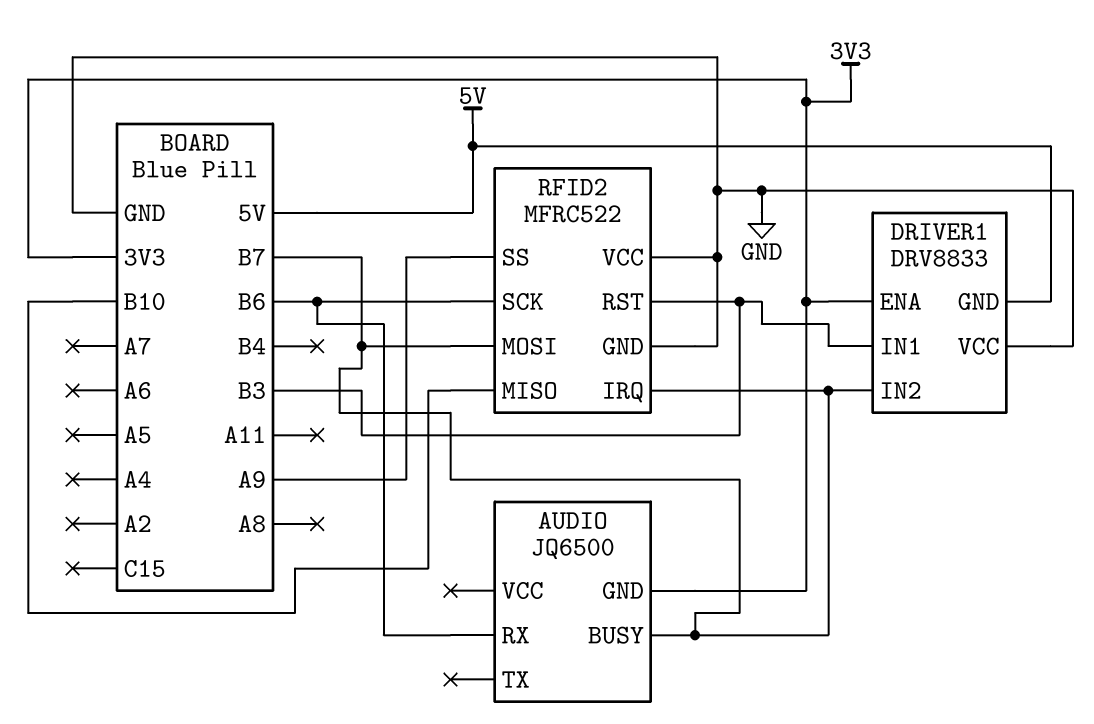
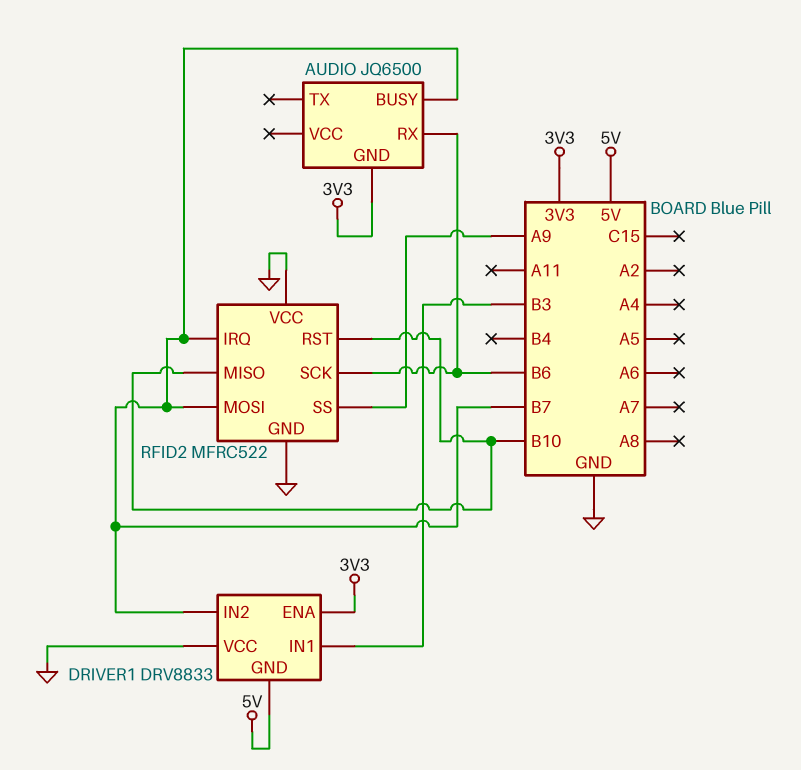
RFID2 pin RST: B3 -> B10

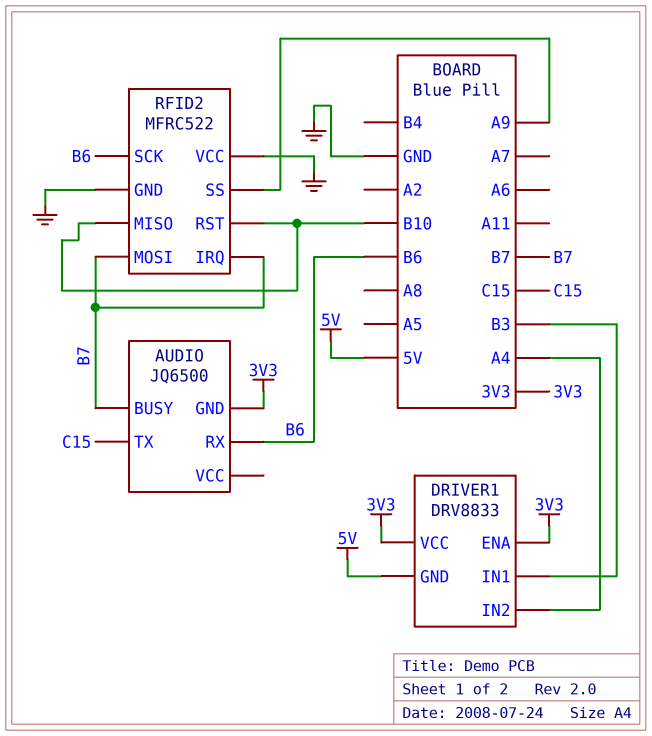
AUDIO pin TX: none -> C15
DRIVER1 pin IN2: B7 -> A4
DRIVER1 pin VCC: GND -> 3V3

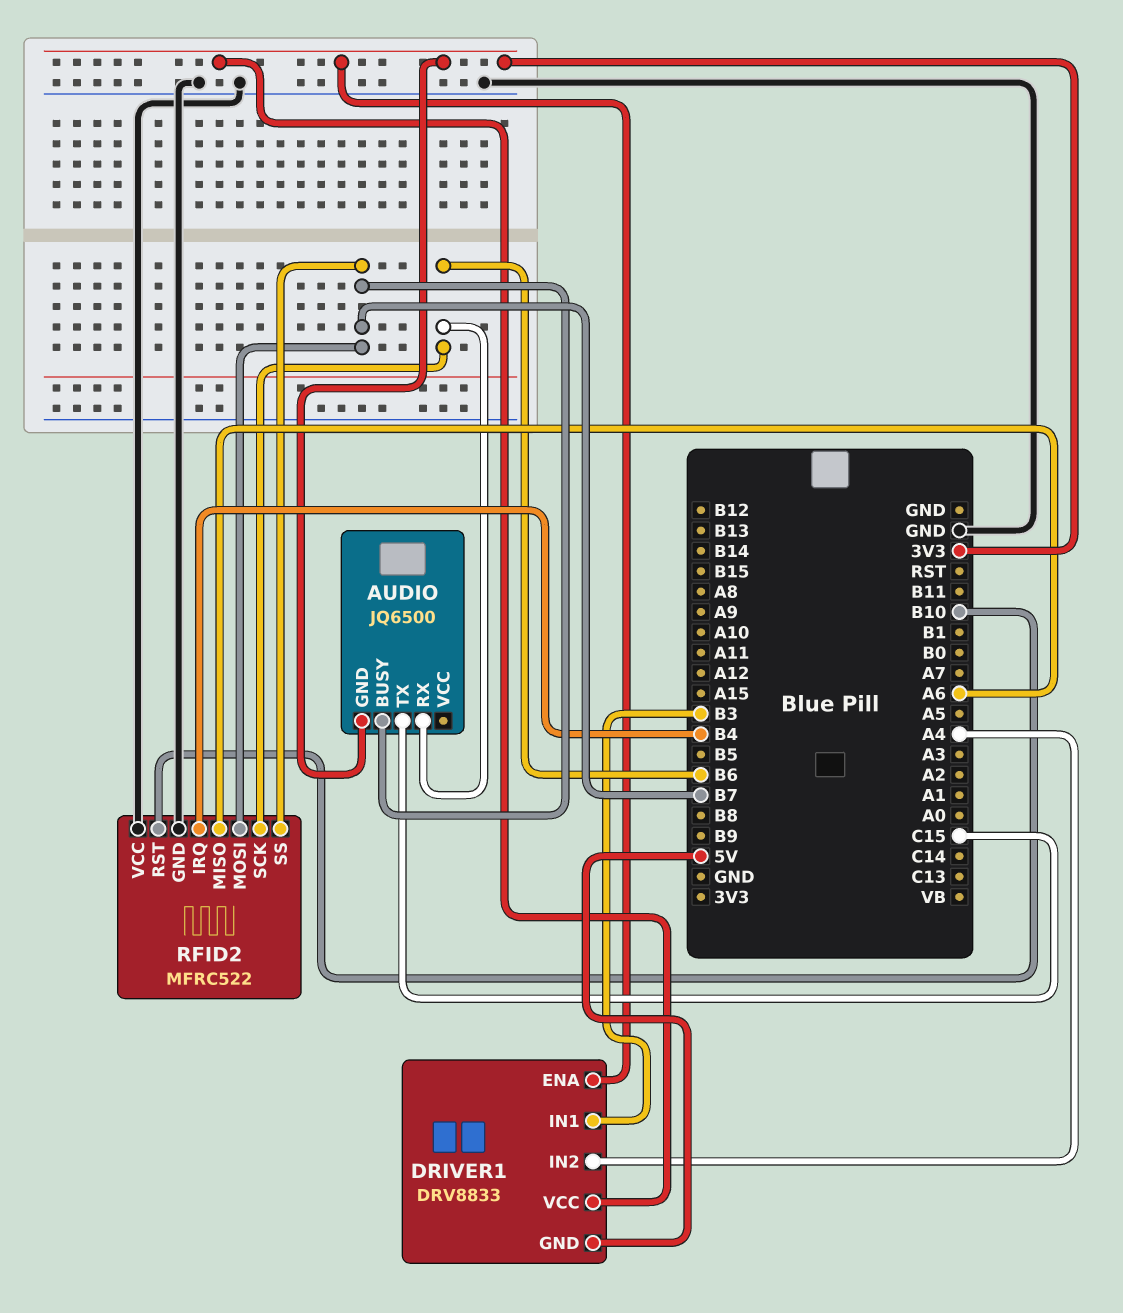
RFID2 pin IRQ: B7 -> B4
RFID2 pin MISO: B10 -> A6
RFID2 pin SS: A9 -> B7

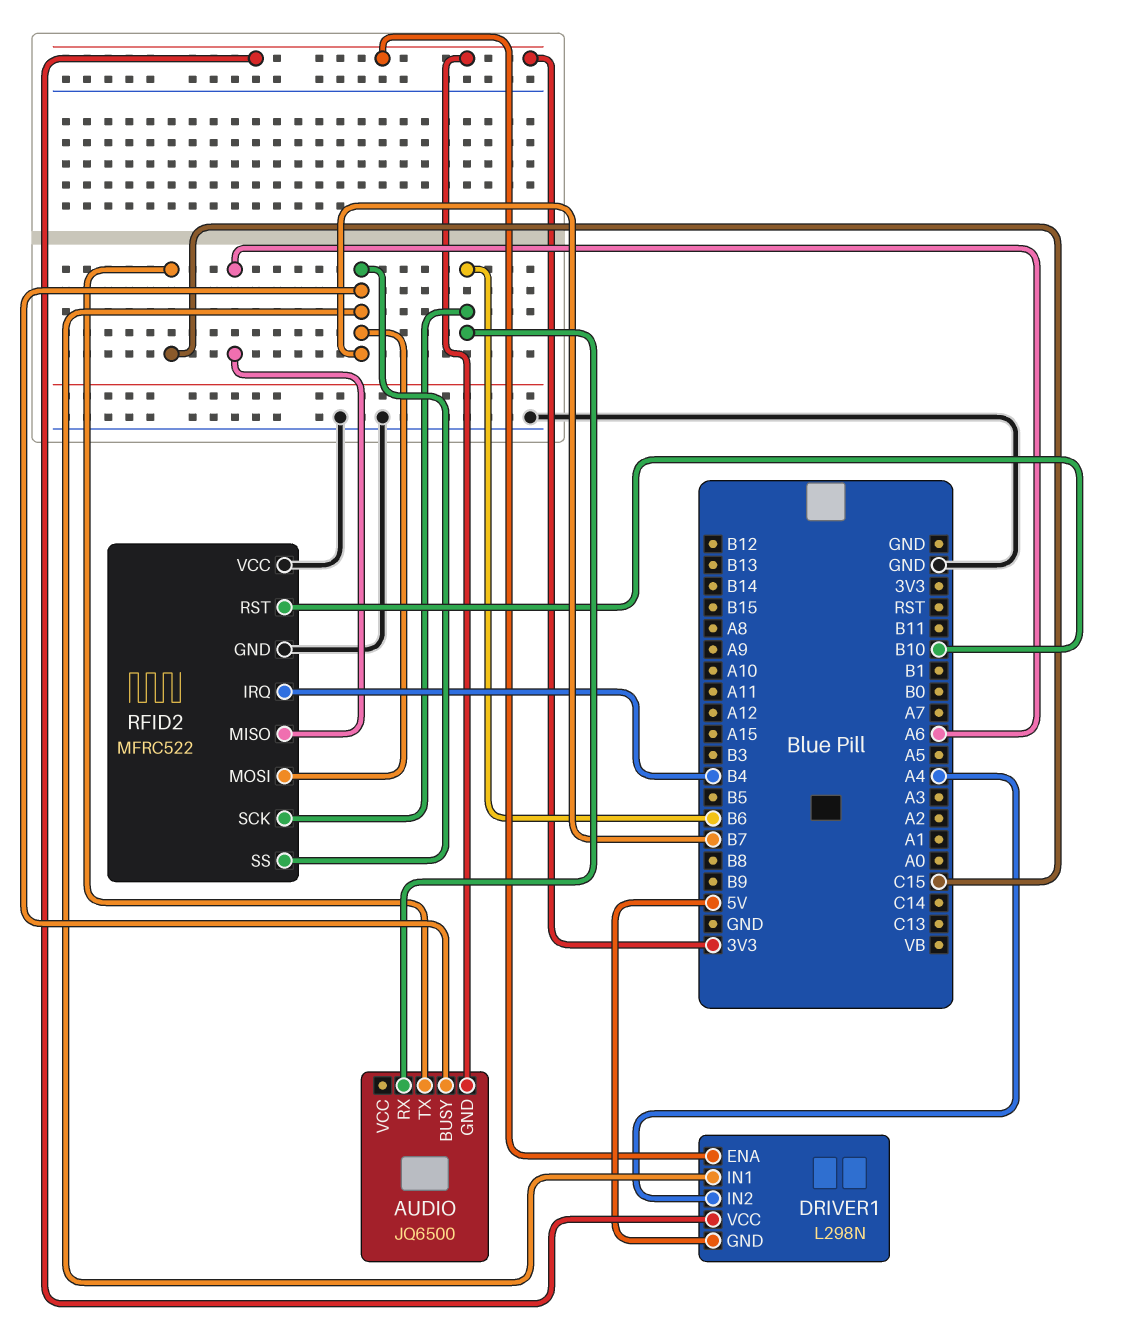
DRIVER1: DRV8833 -> L298N
DRIVER1 pin IN1: B3 -> B7

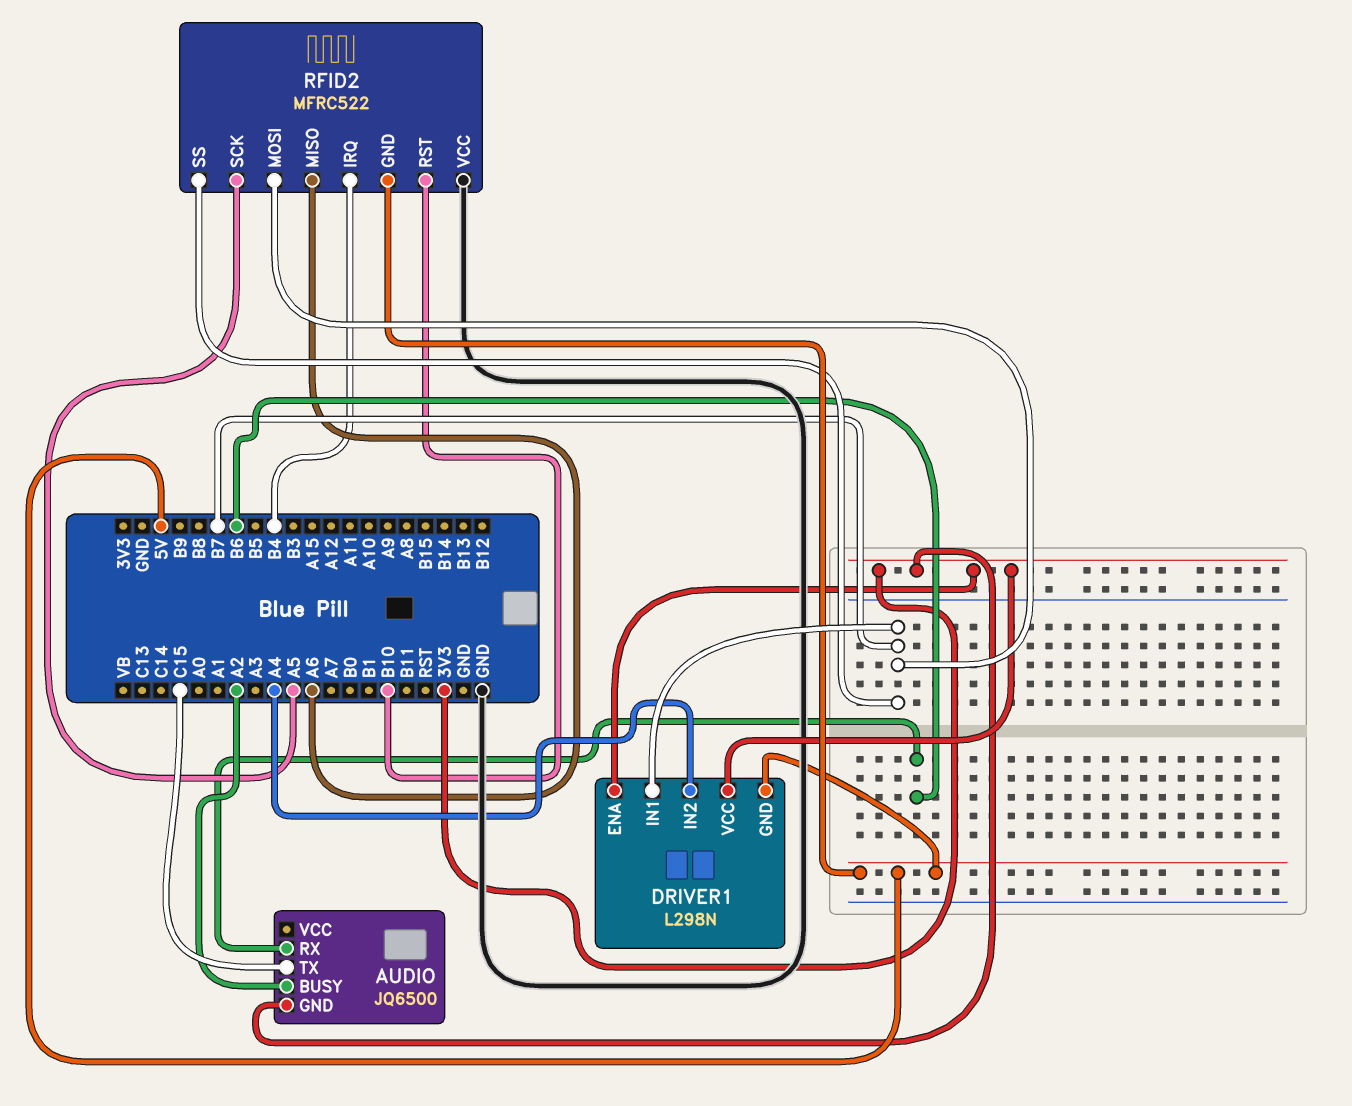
AUDIO pin BUSY: B7 -> A2
RFID2 pin GND: GND -> 5V
RFID2 pin SCK: B6 -> A5

